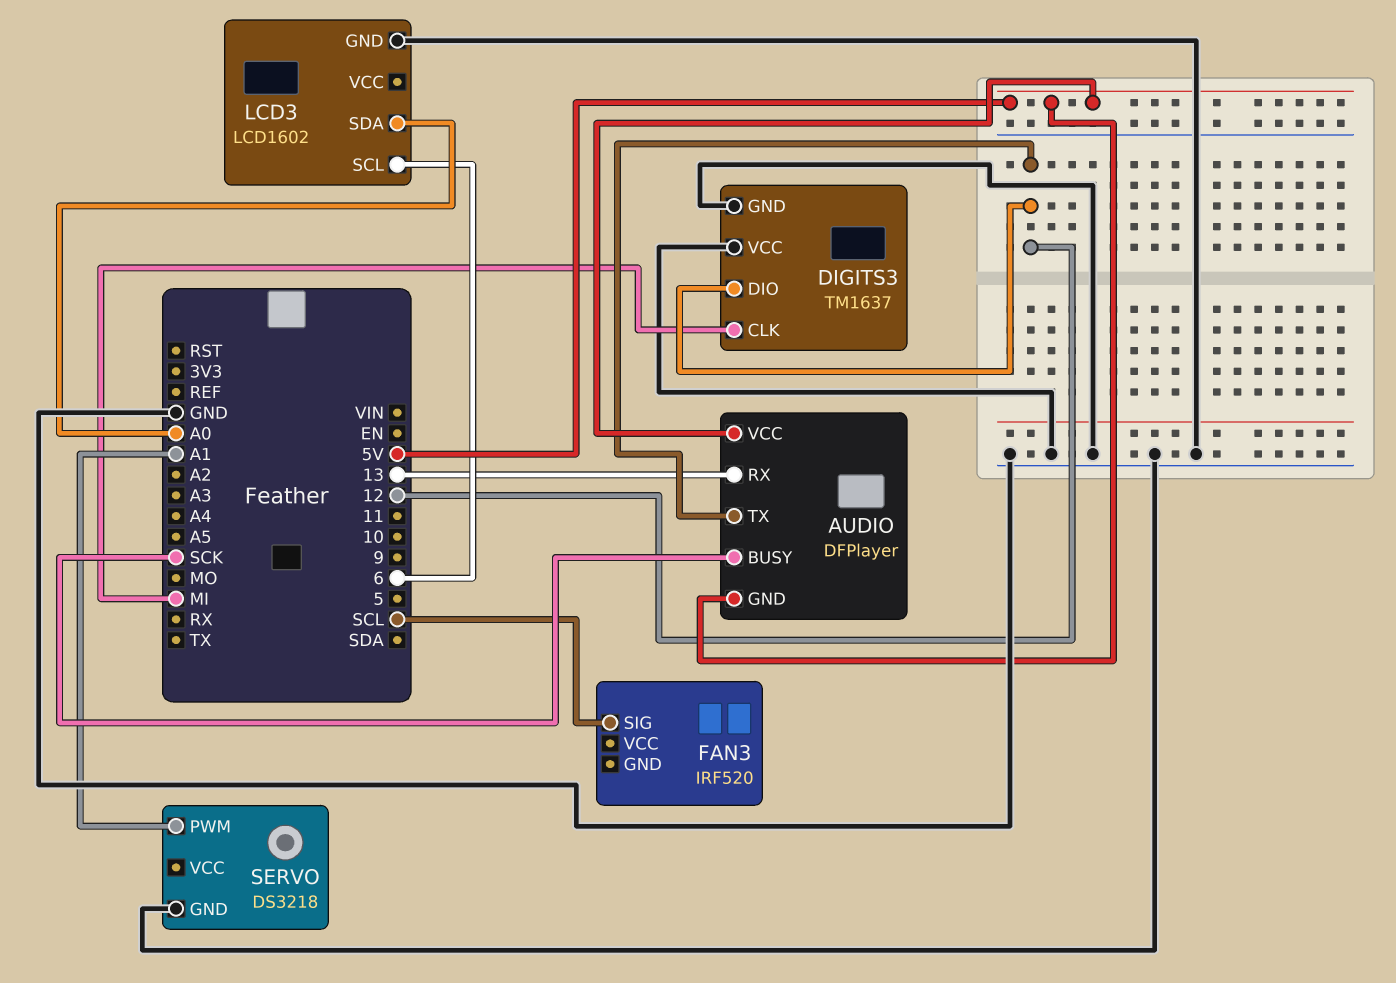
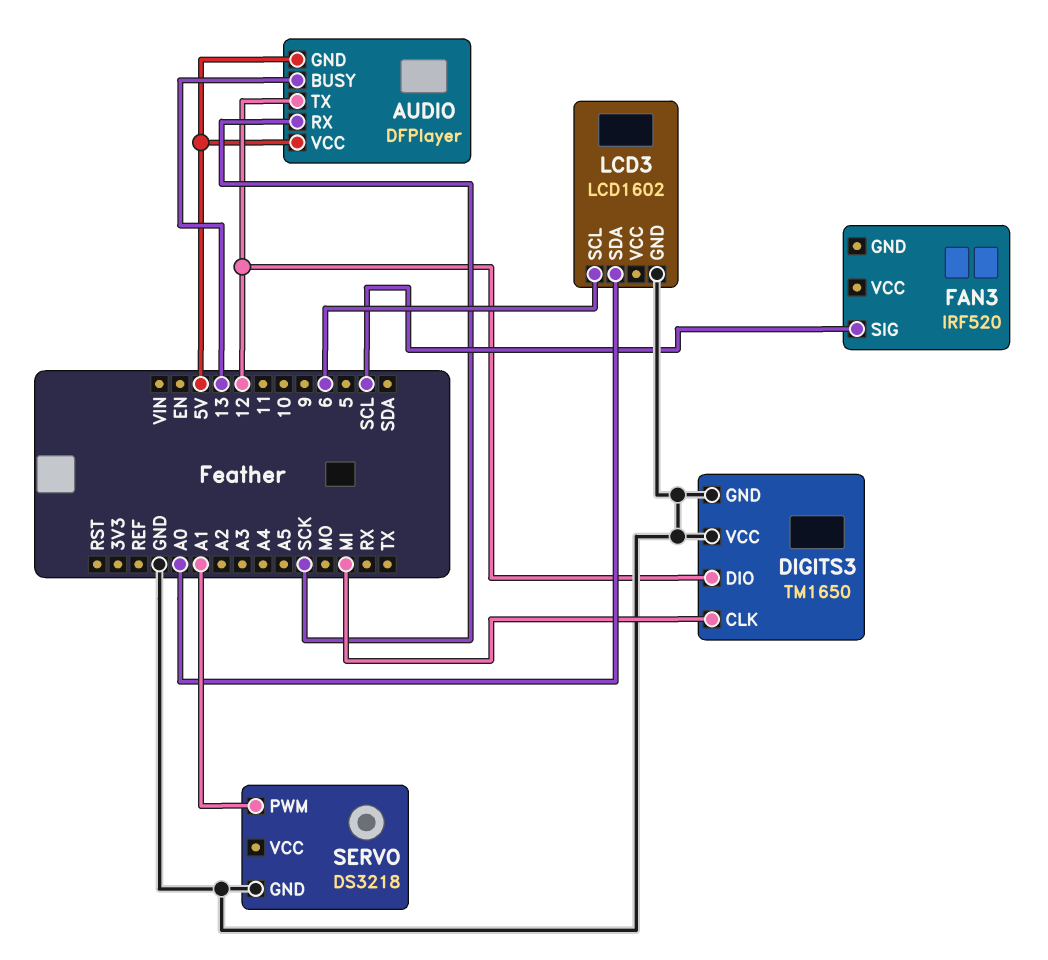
AUDIO pin BUSY: SCK -> 13
AUDIO pin RX: 13 -> SCK
DIGITS3: TM1637 -> TM1650

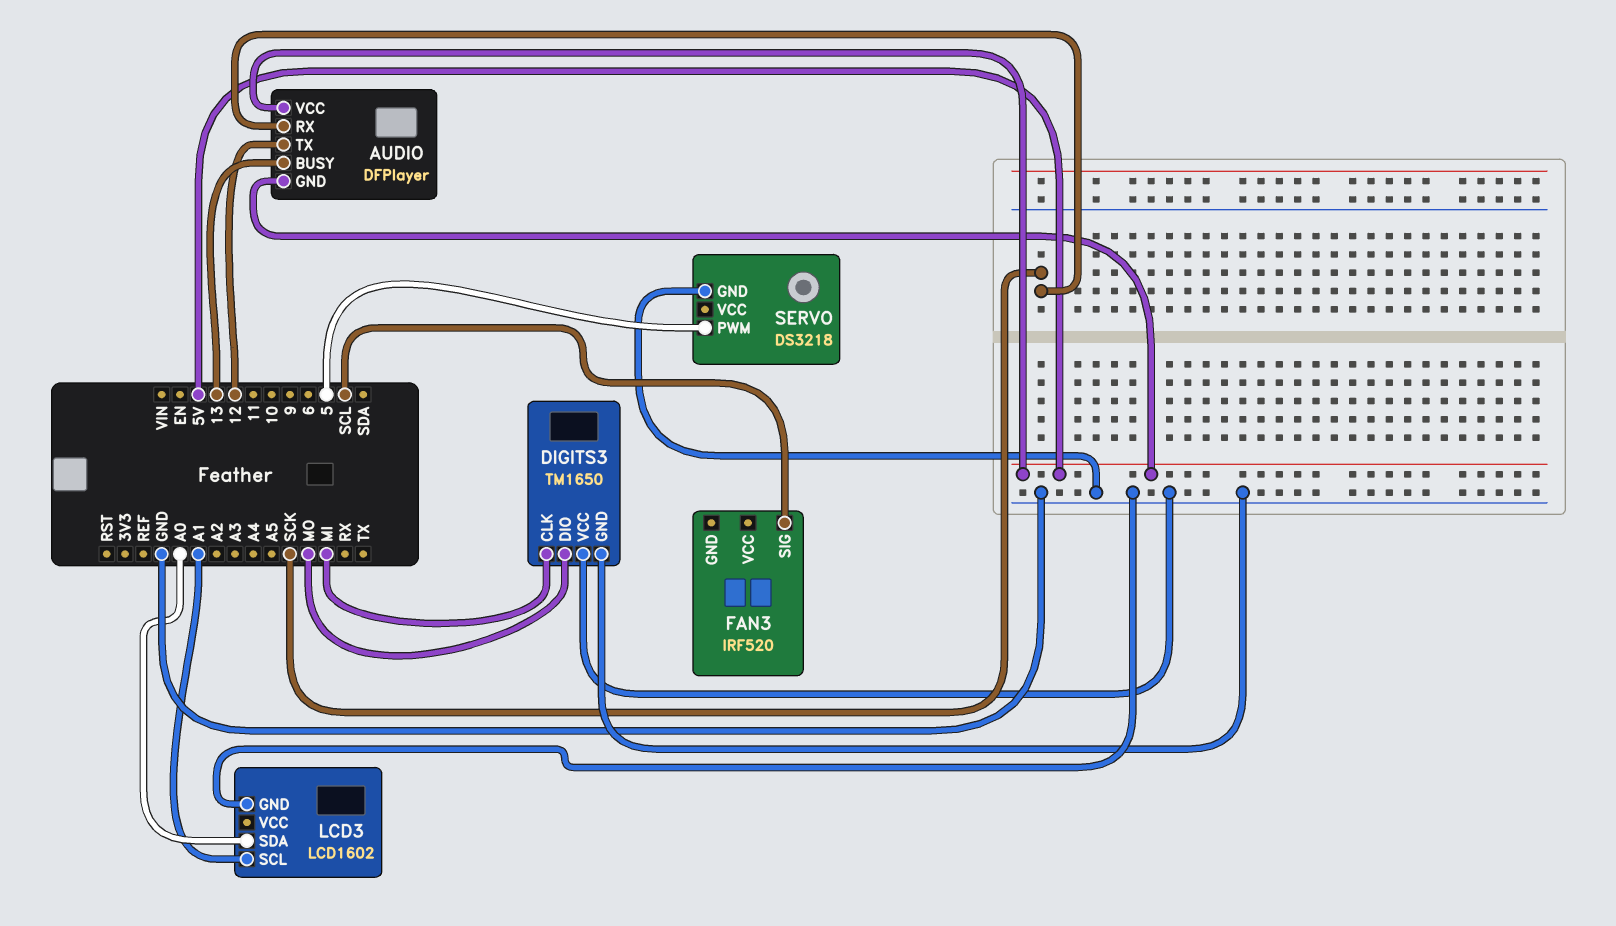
DIGITS3 pin DIO: 12 -> MO
LCD3 pin SCL: 6 -> A1
SERVO pin PWM: A1 -> 5

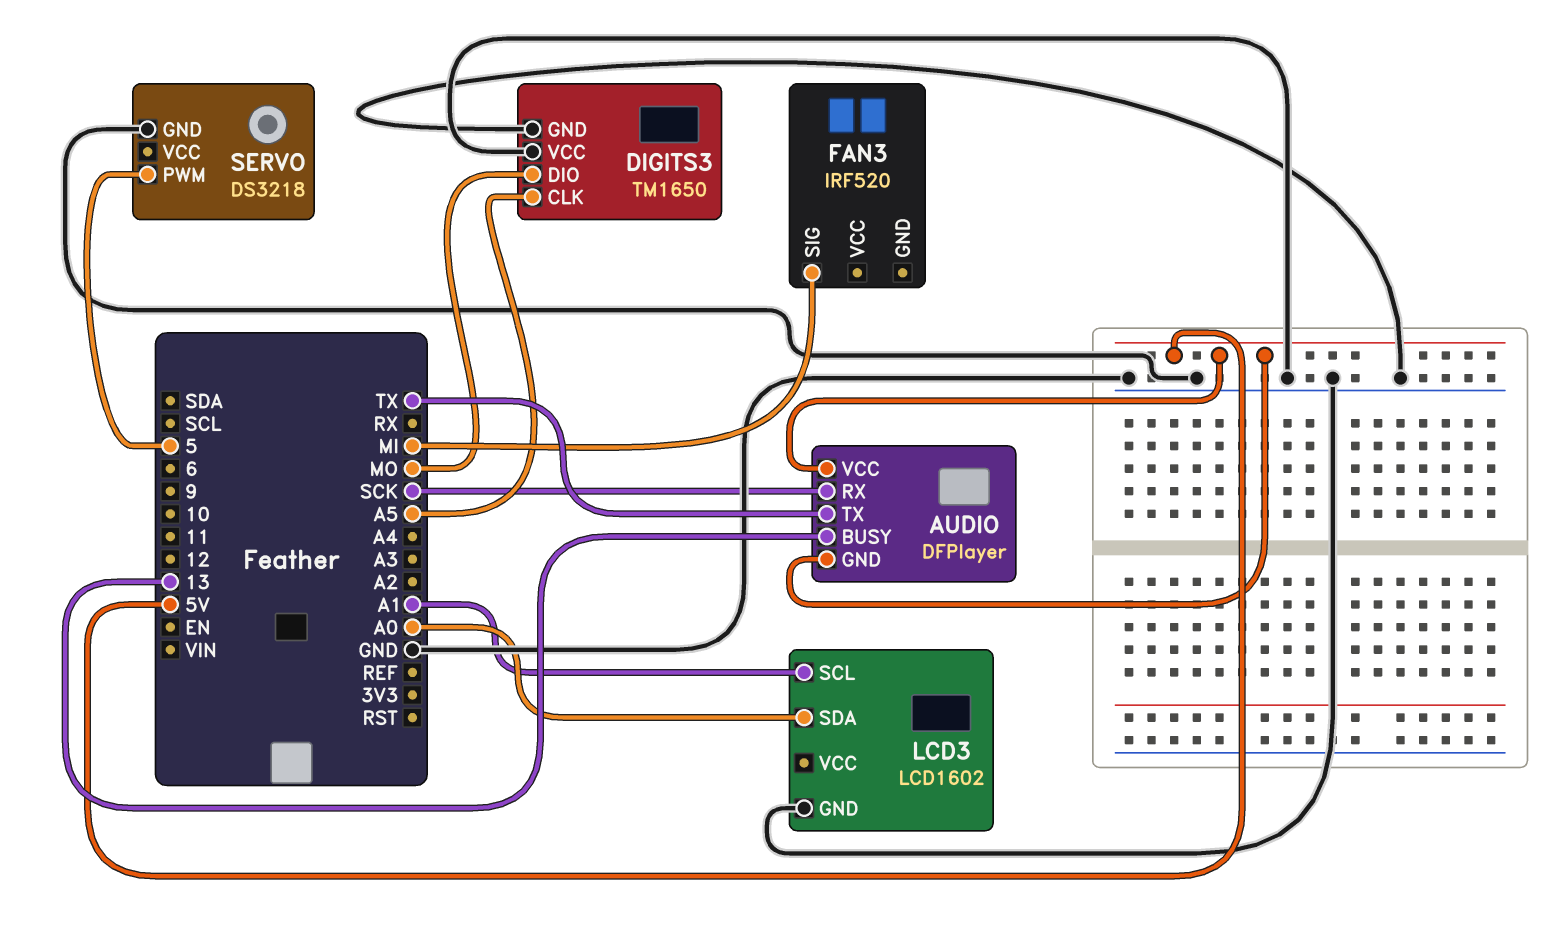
AUDIO pin TX: 12 -> TX
DIGITS3 pin CLK: MI -> A5
FAN3 pin SIG: SCL -> MI

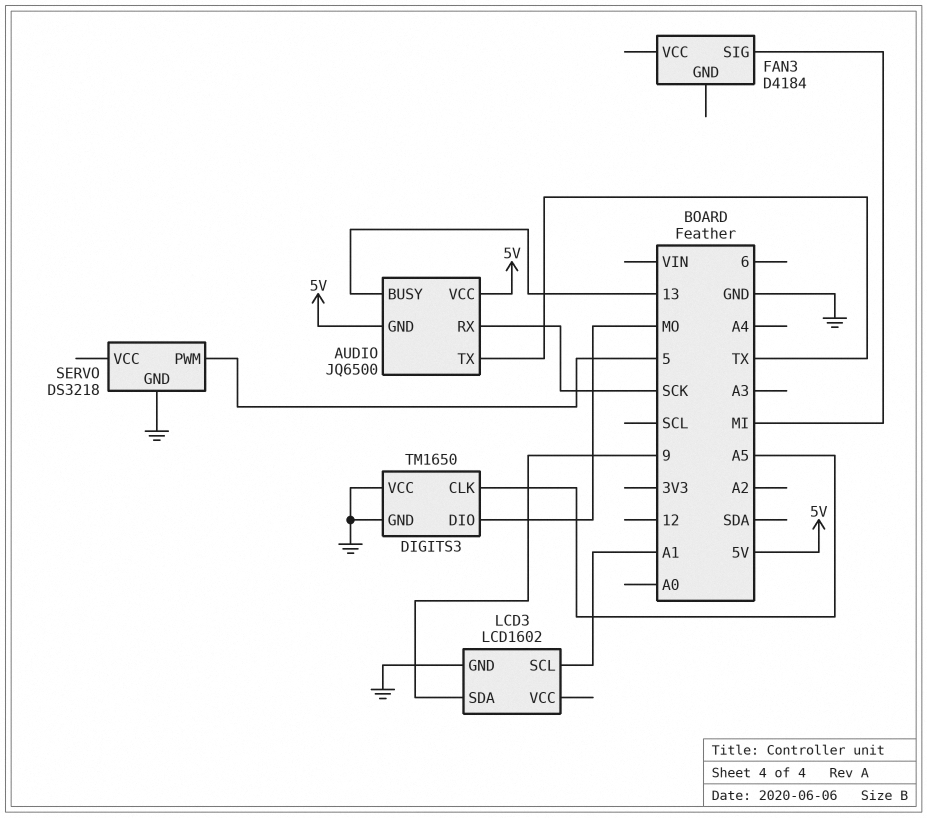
AUDIO: DFPlayer -> JQ6500
FAN3: IRF520 -> D4184
LCD3 pin SDA: A0 -> 9

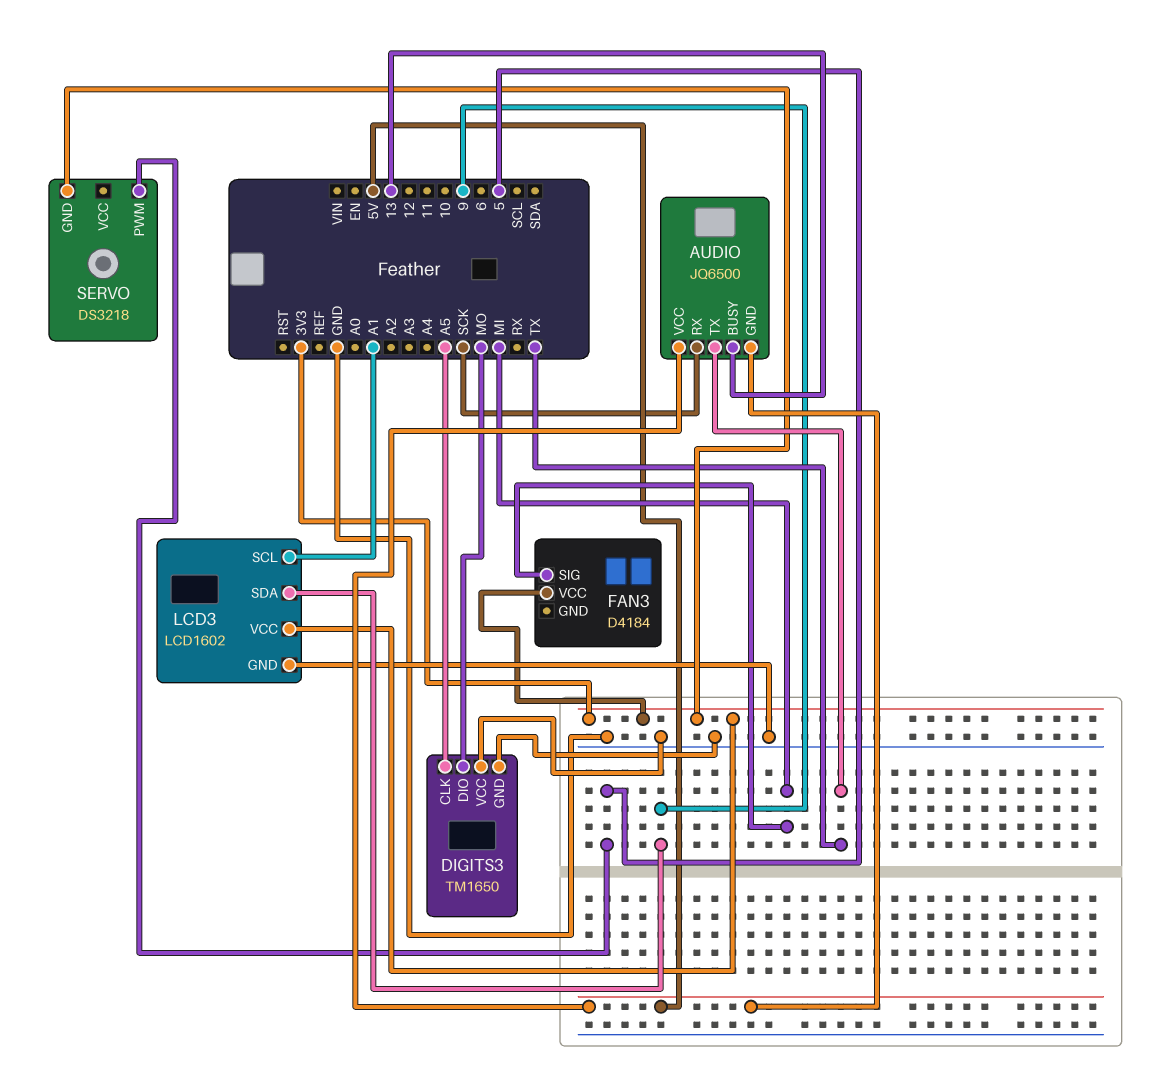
FAN3 pin VCC: none -> 3V3
LCD3 pin VCC: none -> 3V3
SERVO pin GND: GND -> 3V3

